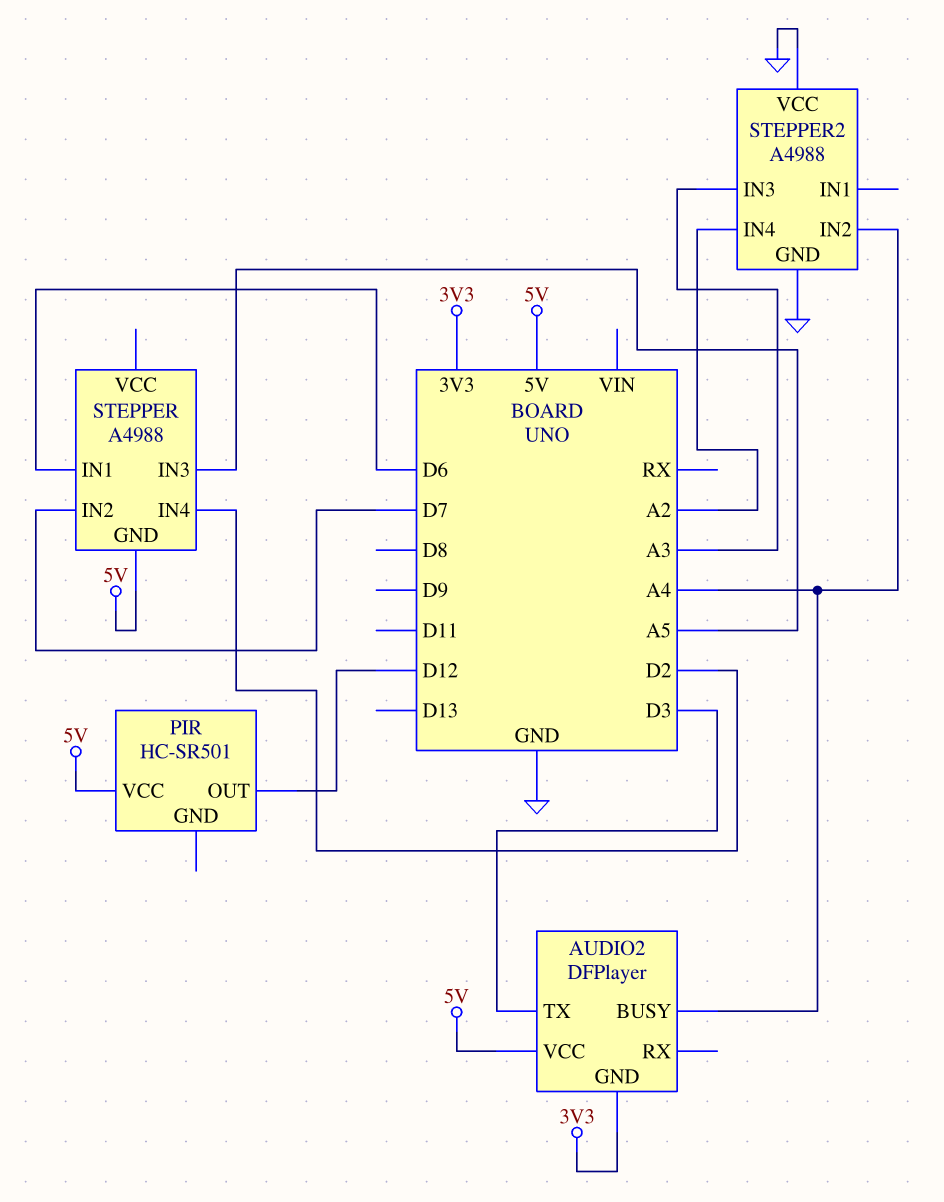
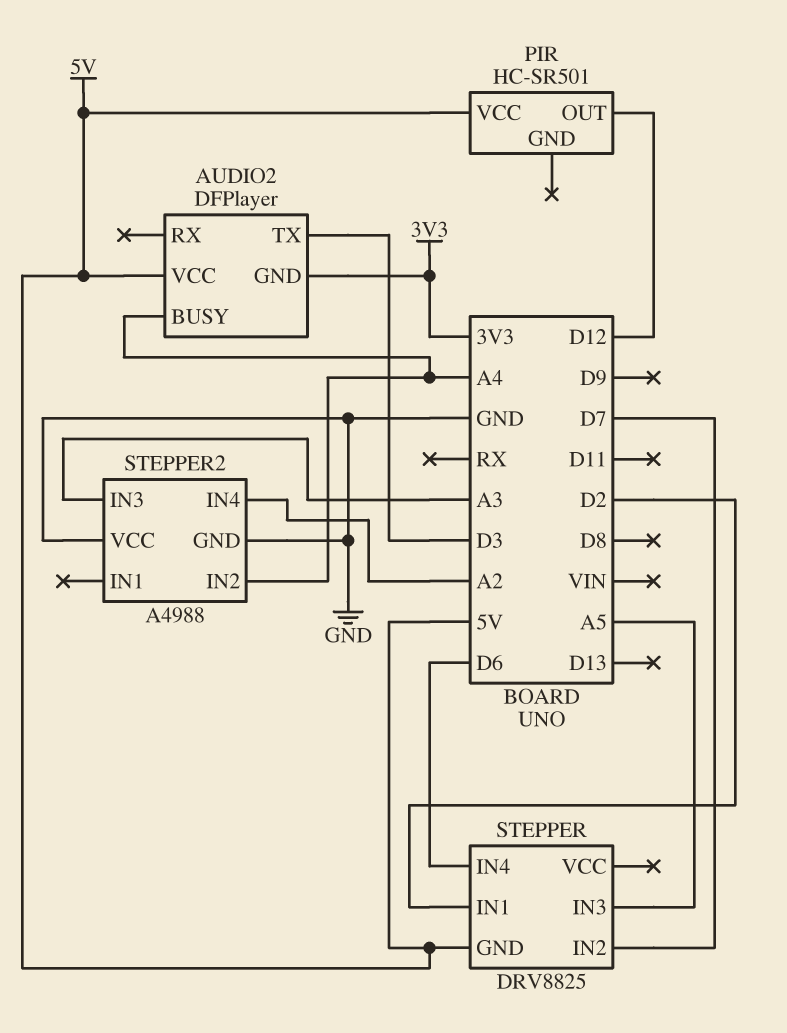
STEPPER: A4988 -> DRV8825
STEPPER pin IN1: D6 -> D2
STEPPER pin IN4: D2 -> D6

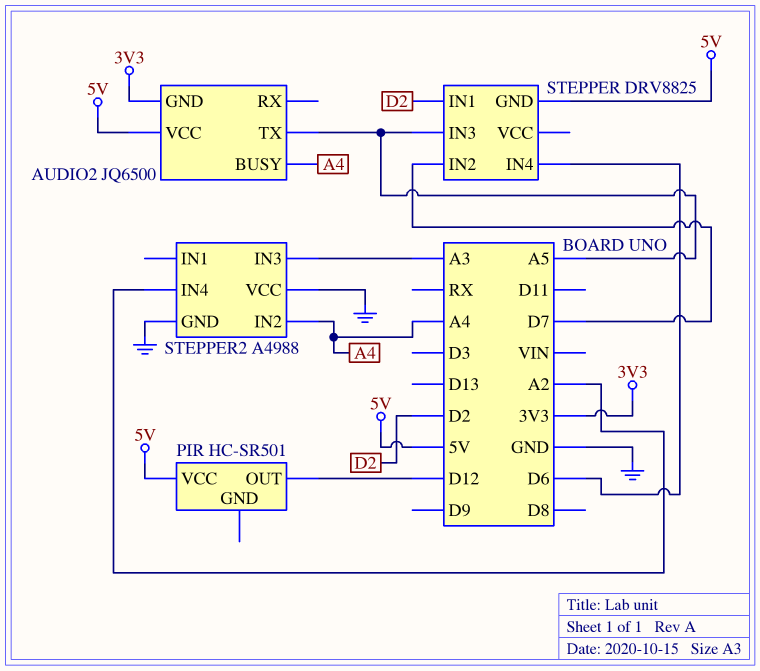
AUDIO2: DFPlayer -> JQ6500
AUDIO2 pin TX: D3 -> A5

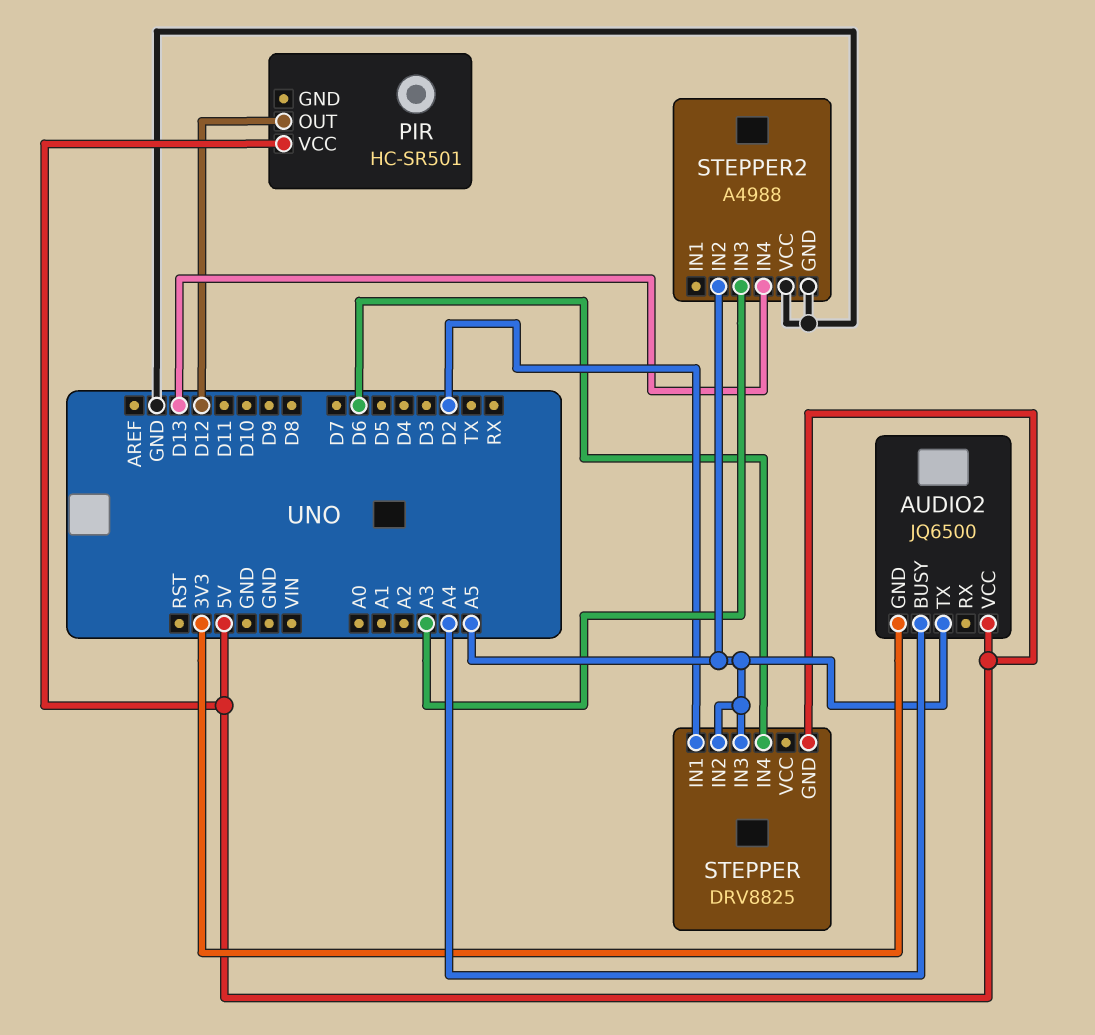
STEPPER pin IN2: D7 -> A5
STEPPER2 pin IN2: A4 -> A5
STEPPER2 pin IN4: A2 -> D13

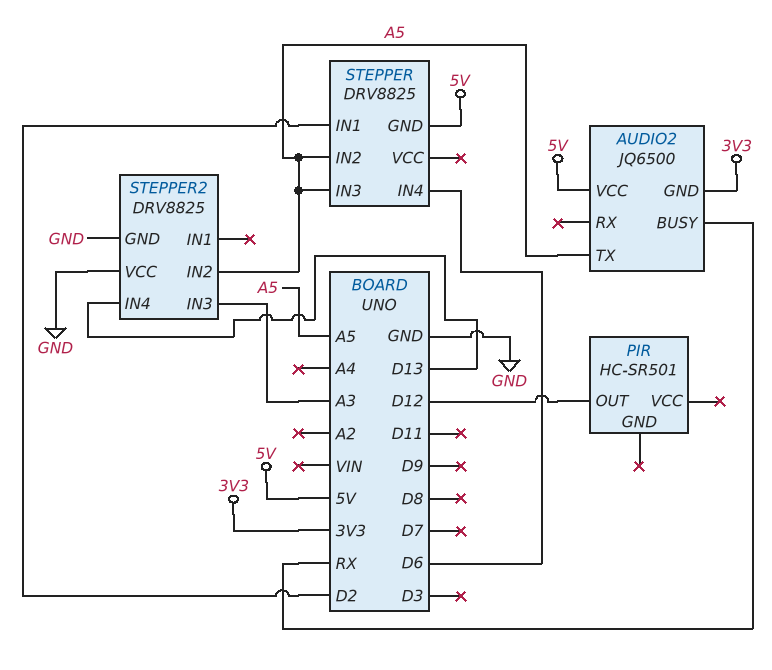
AUDIO2 pin BUSY: A4 -> RX
PIR pin VCC: 5V -> none
STEPPER2: A4988 -> DRV8825

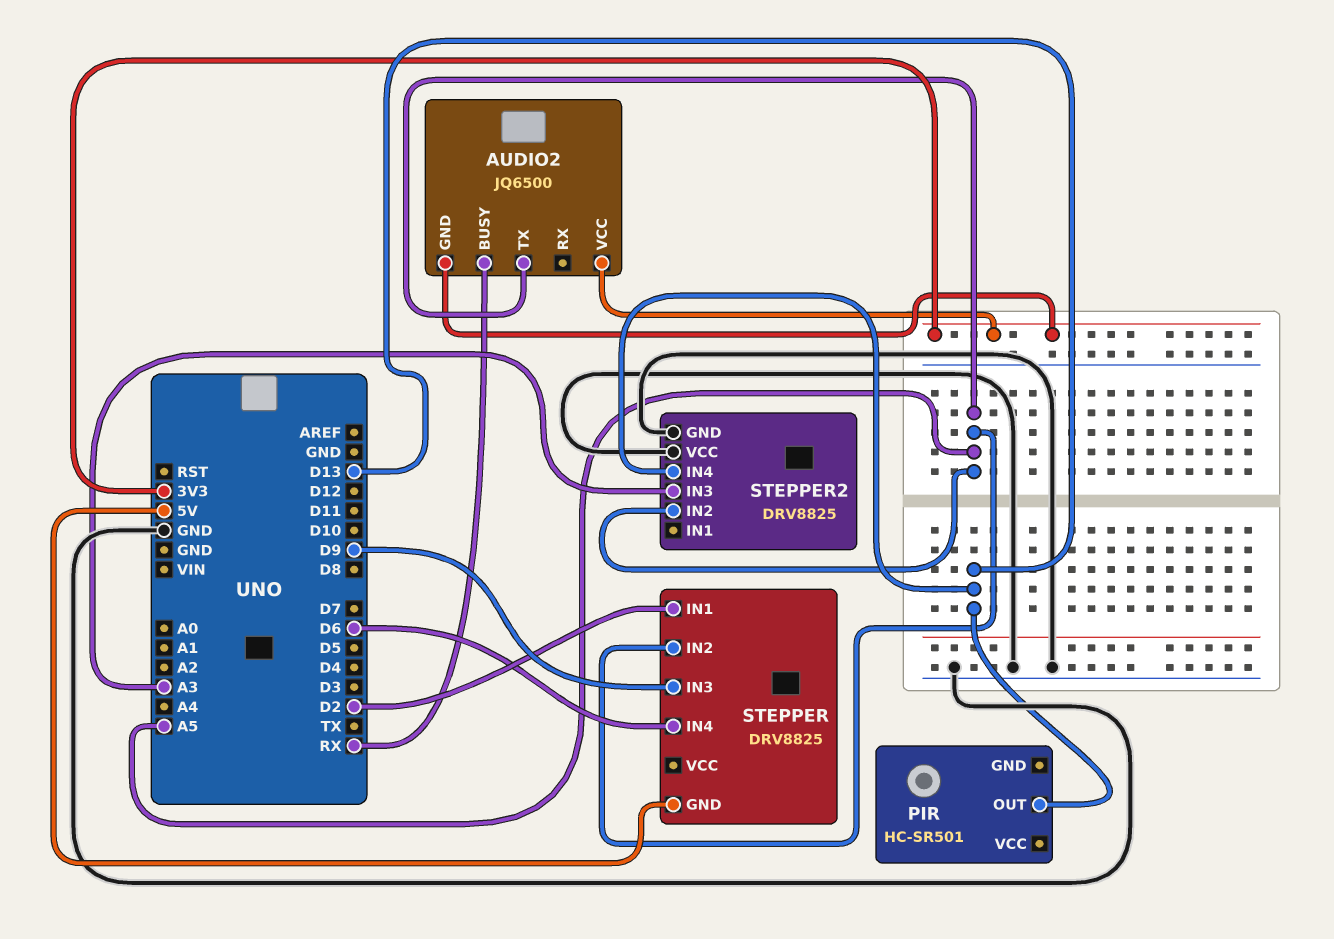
AUDIO2 pin VCC: 5V -> 3V3
PIR pin OUT: D12 -> D13
STEPPER pin IN3: A5 -> D9

